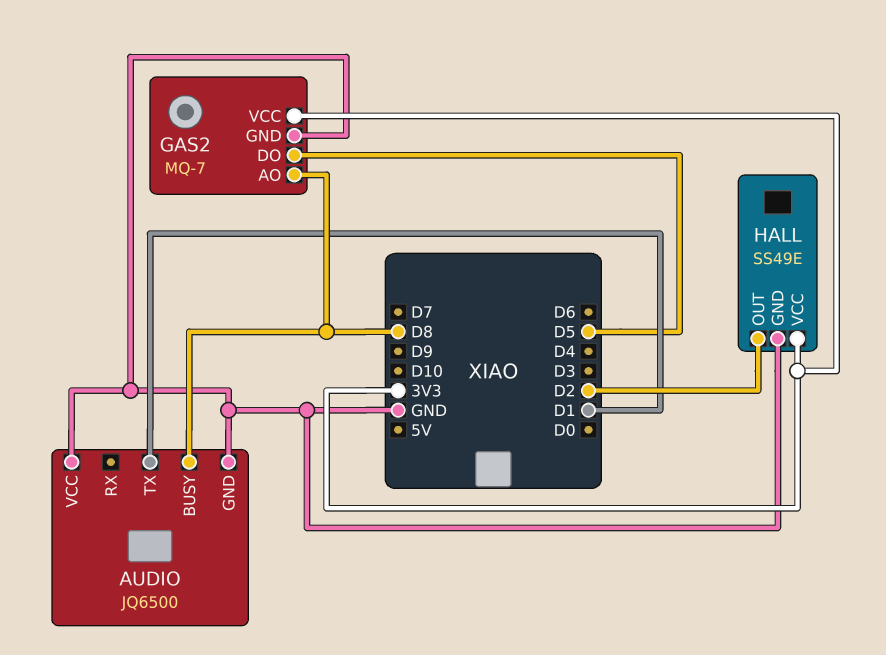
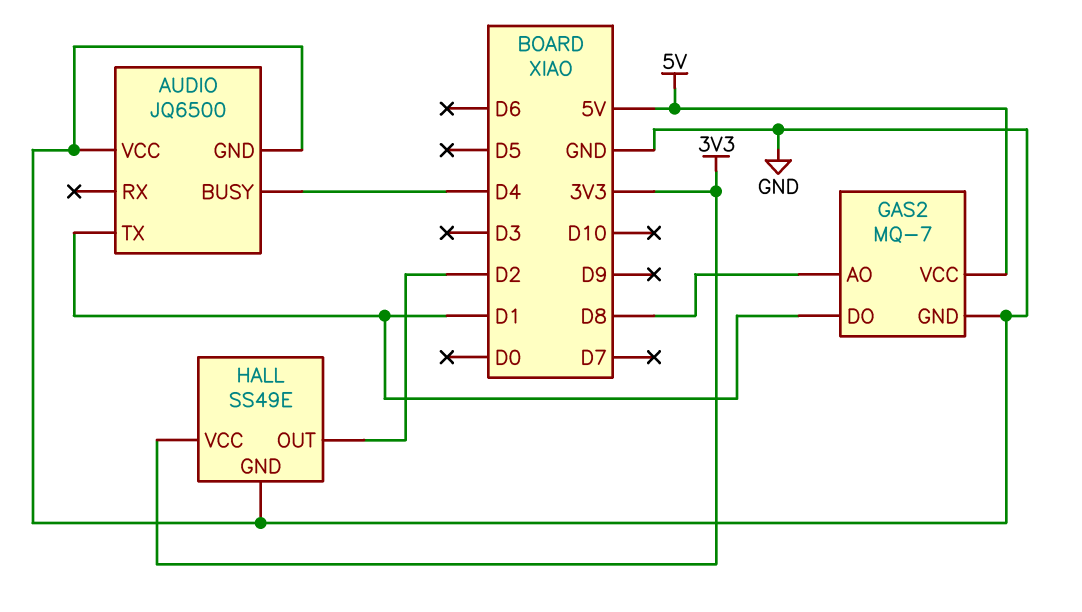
AUDIO pin BUSY: D8 -> D4
GAS2 pin DO: D5 -> D1
GAS2 pin VCC: 3V3 -> 5V

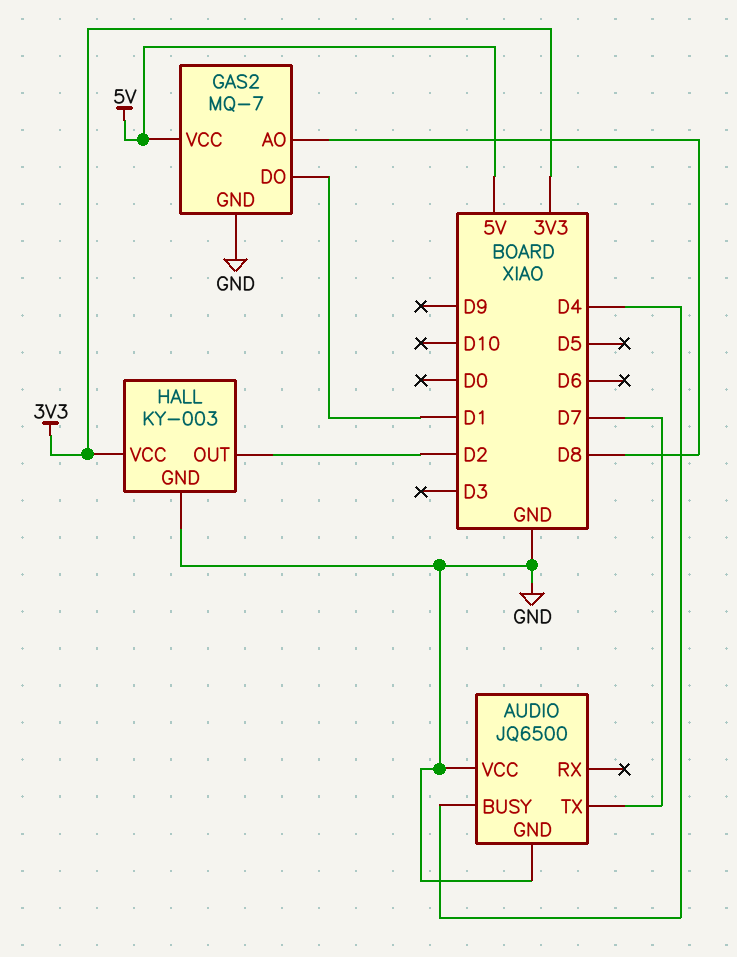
AUDIO pin TX: D1 -> D7
HALL: SS49E -> KY-003

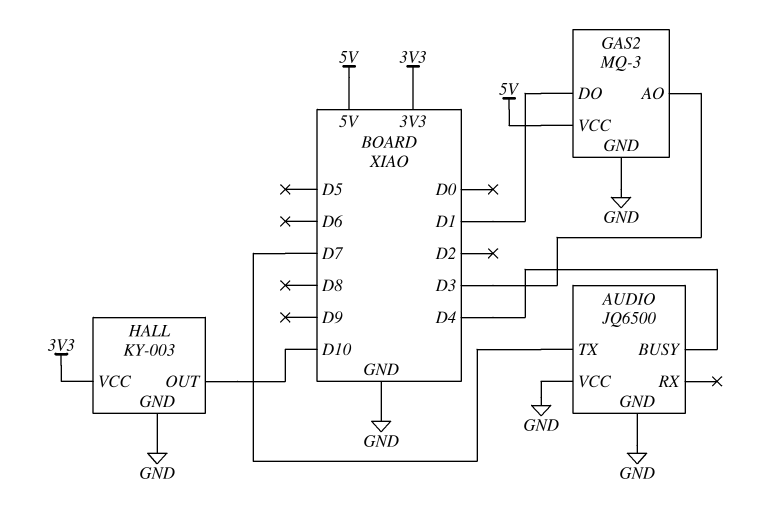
GAS2: MQ-7 -> MQ-3
GAS2 pin AO: D8 -> D3
HALL pin OUT: D2 -> D10

